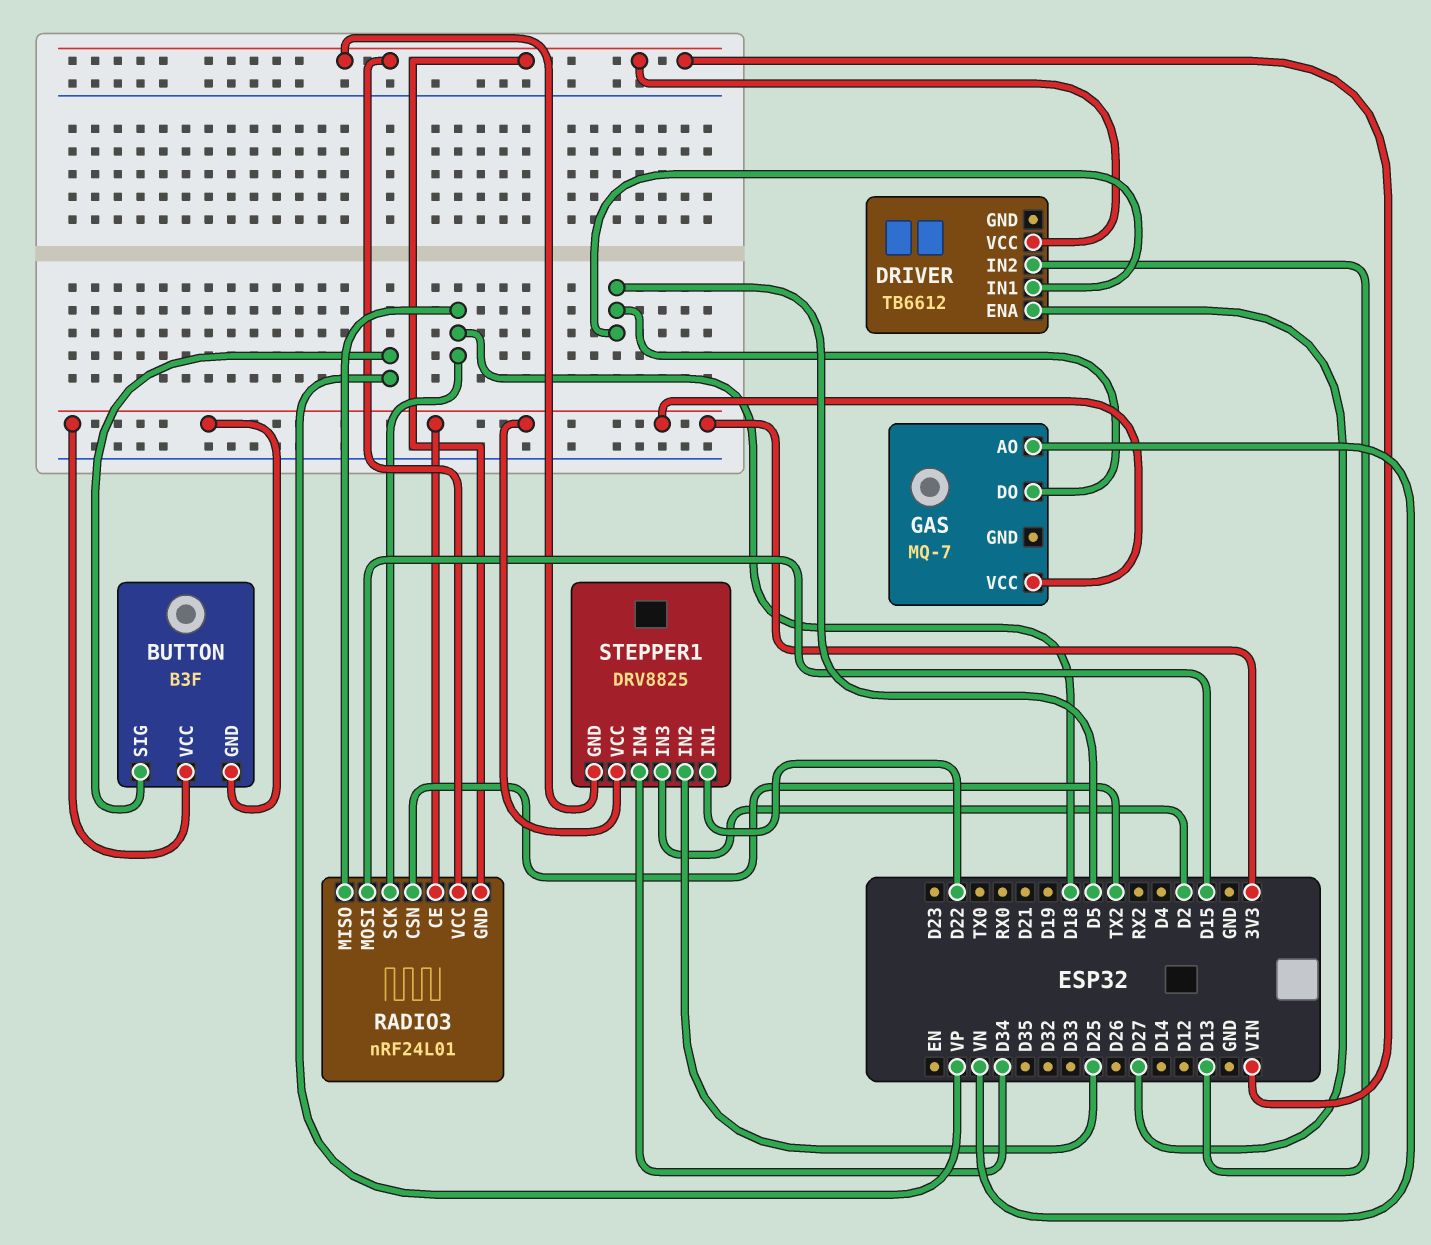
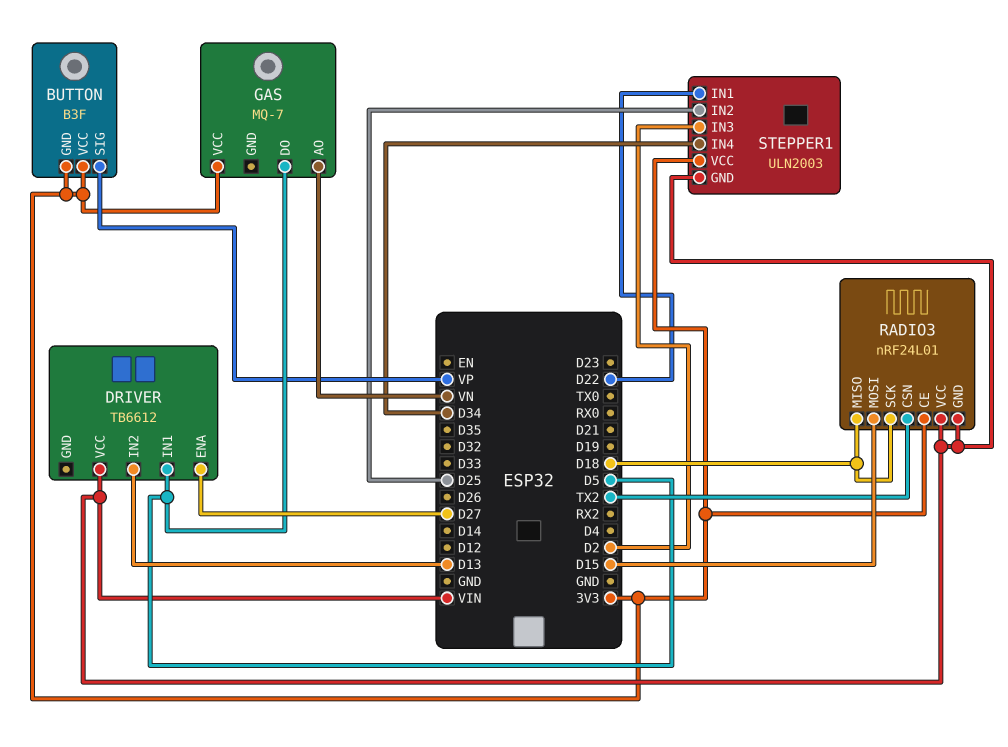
STEPPER1: DRV8825 -> ULN2003

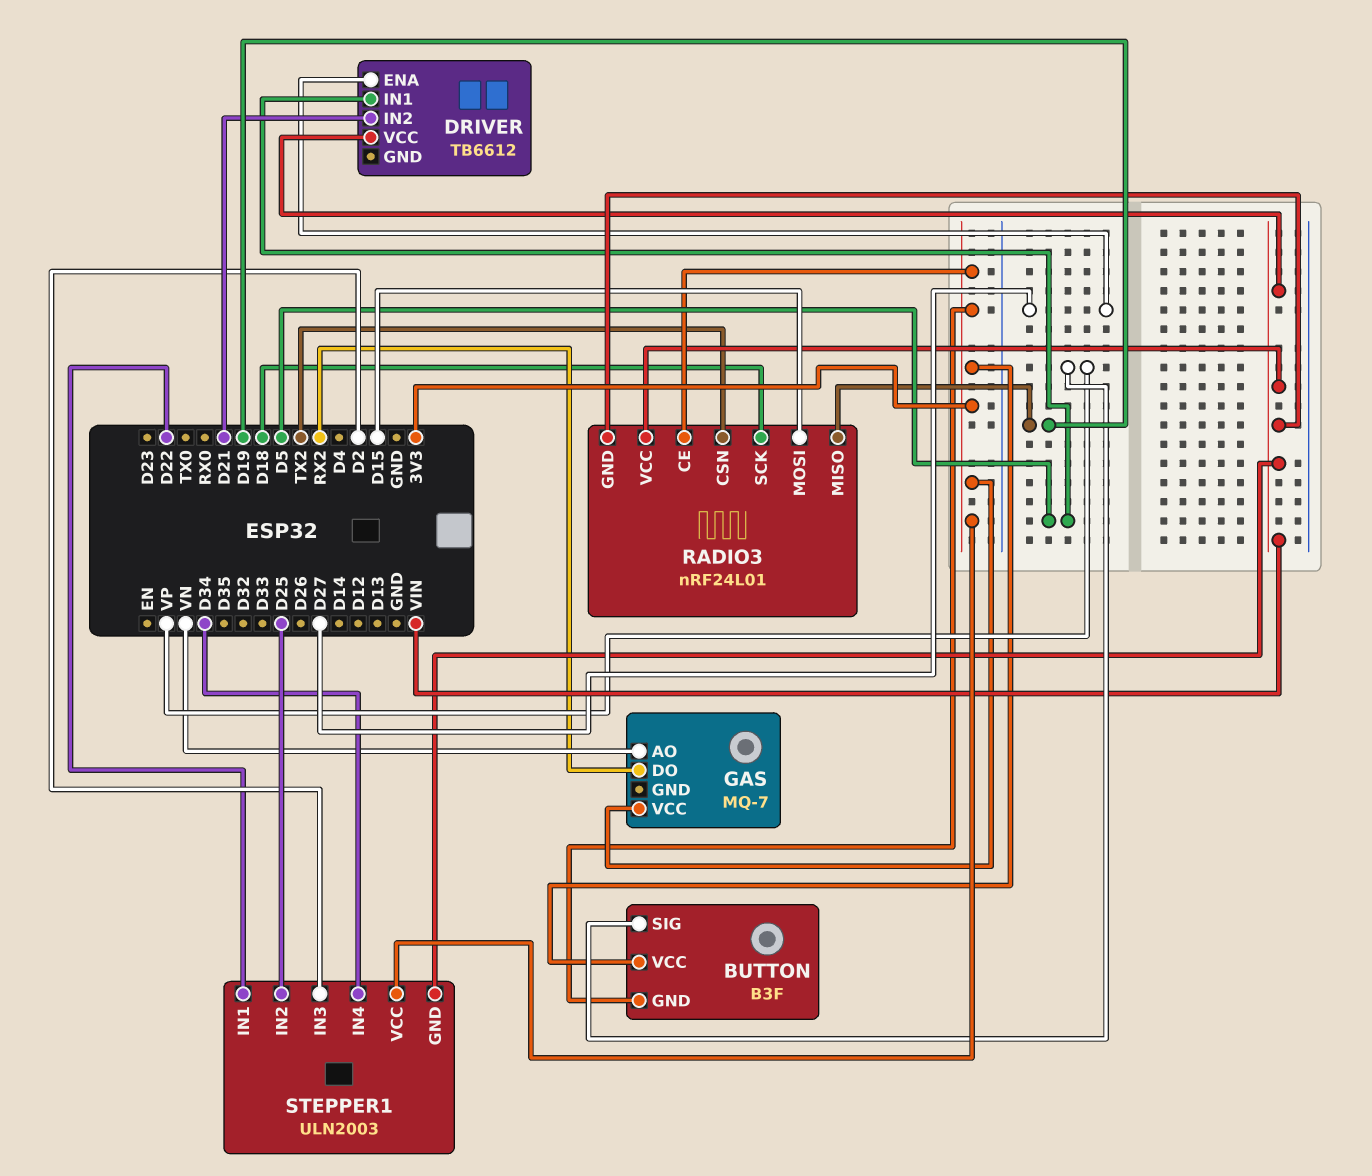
DRIVER pin IN2: D13 -> D21
GAS pin DO: D5 -> RX2
RADIO3 pin MISO: D18 -> D19

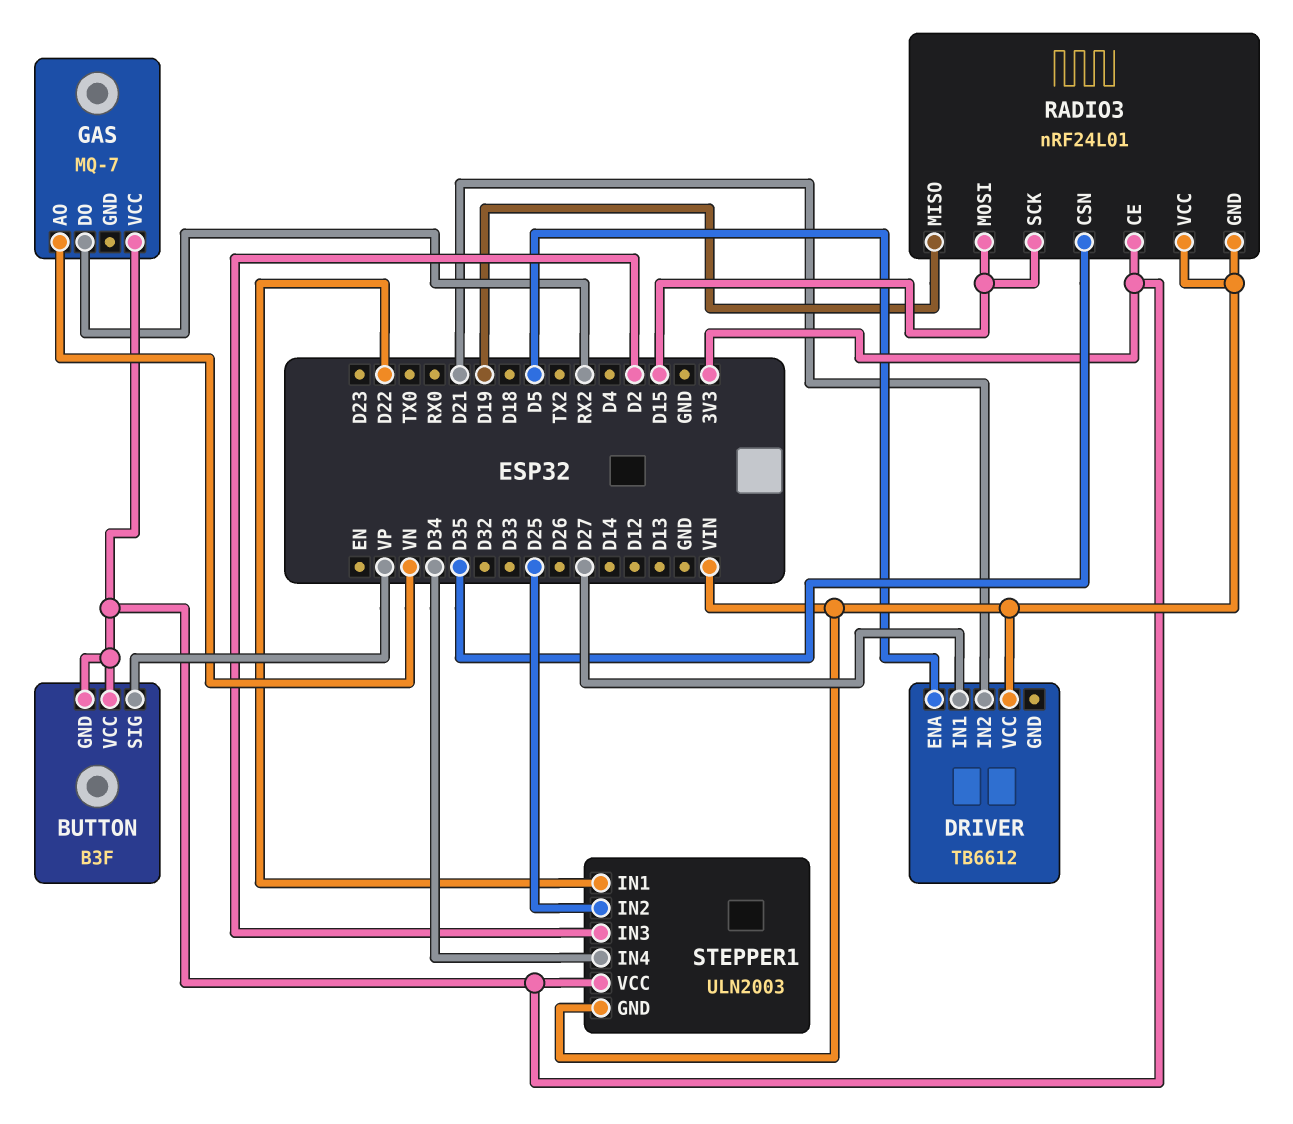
DRIVER pin ENA: D27 -> D5
DRIVER pin IN1: D5 -> D27
RADIO3 pin CSN: TX2 -> D35
RADIO3 pin SCK: D18 -> D15

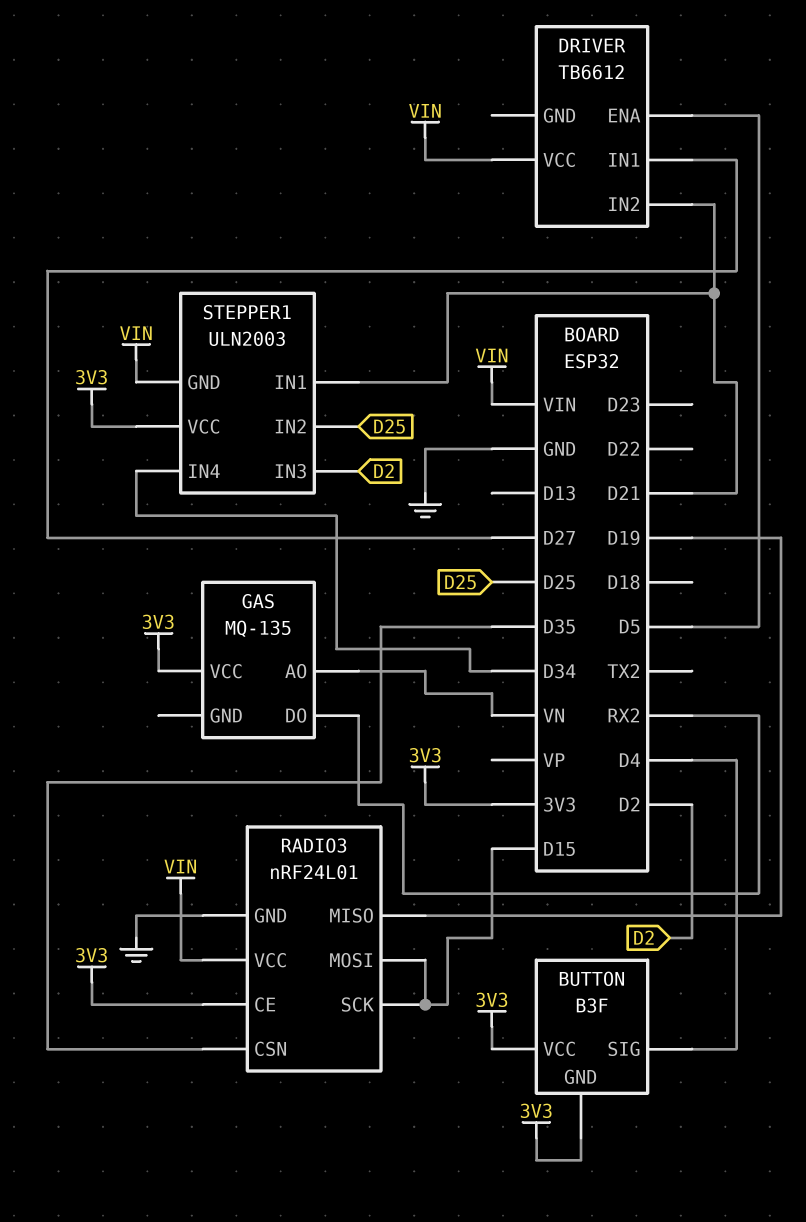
BUTTON pin SIG: VP -> D4
GAS: MQ-7 -> MQ-135
RADIO3 pin GND: VIN -> GND
STEPPER1 pin IN1: D22 -> D21

